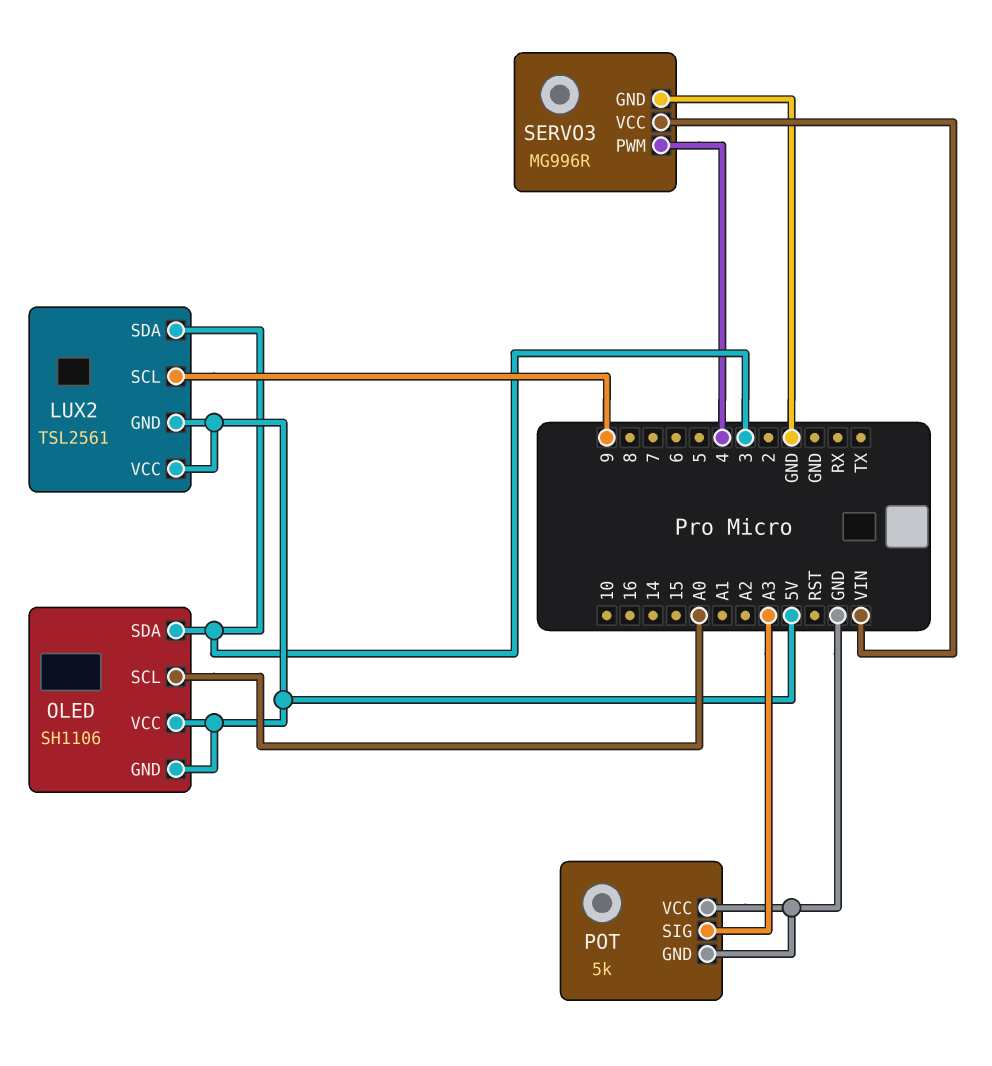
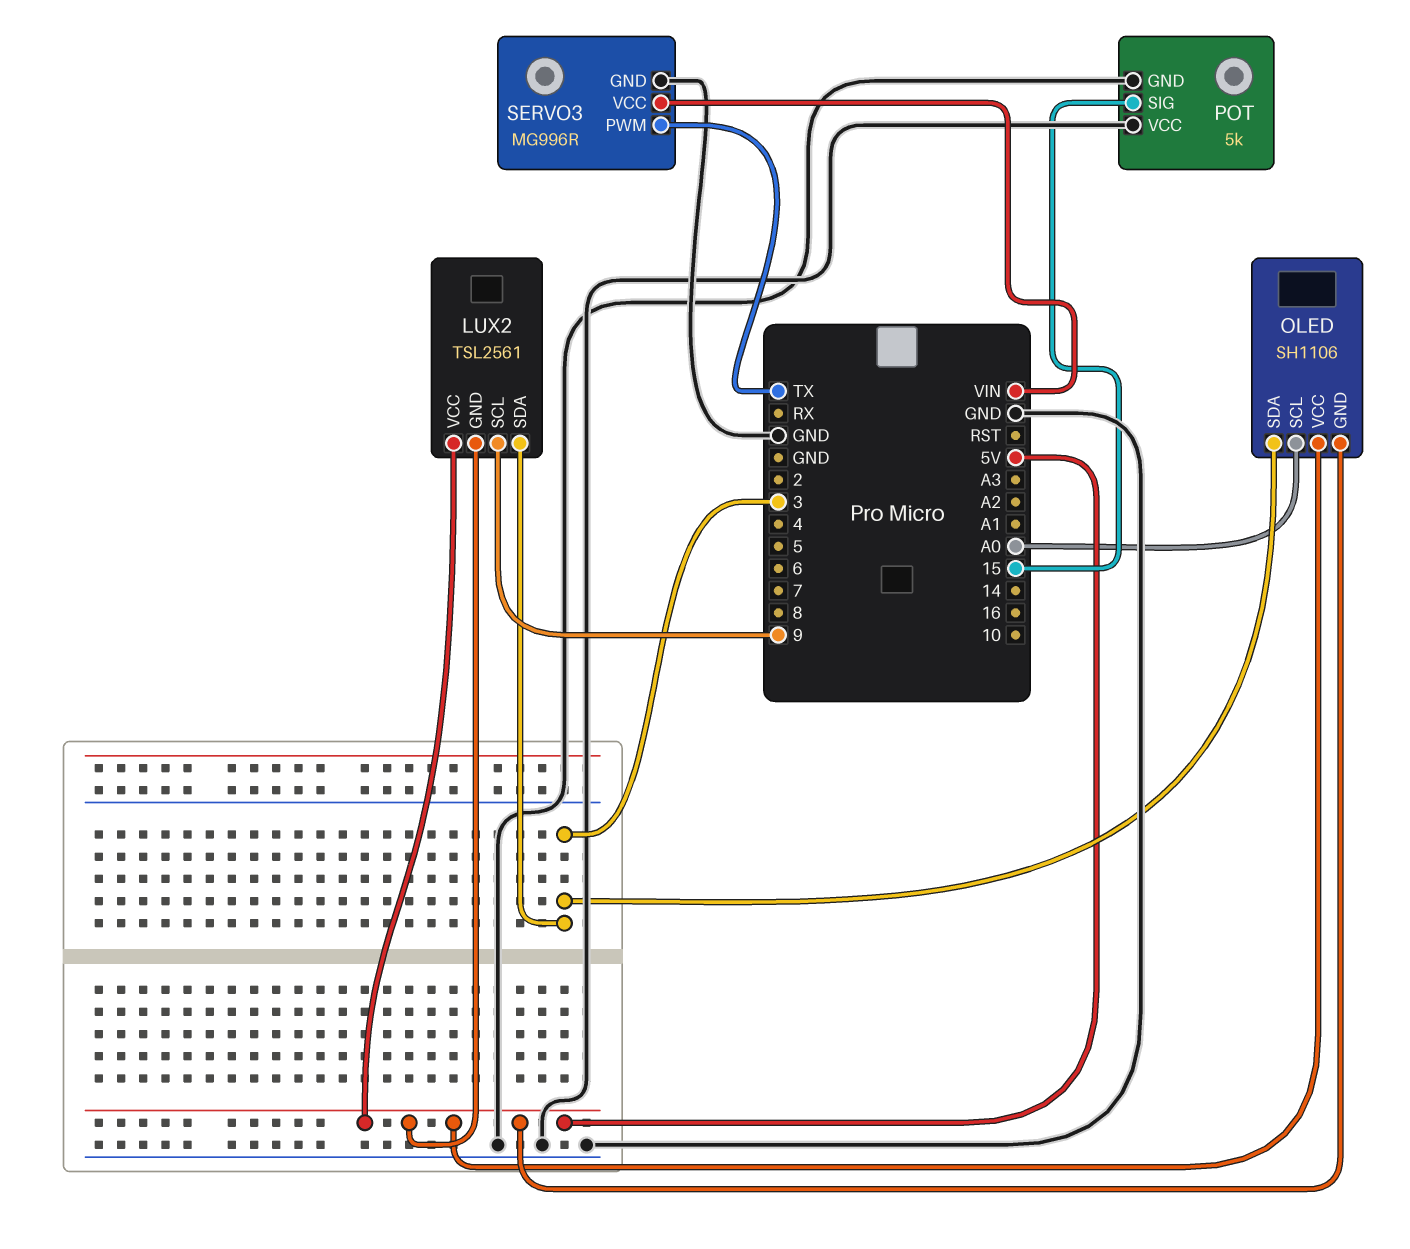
POT pin SIG: A3 -> 15
SERVO3 pin PWM: 4 -> TX

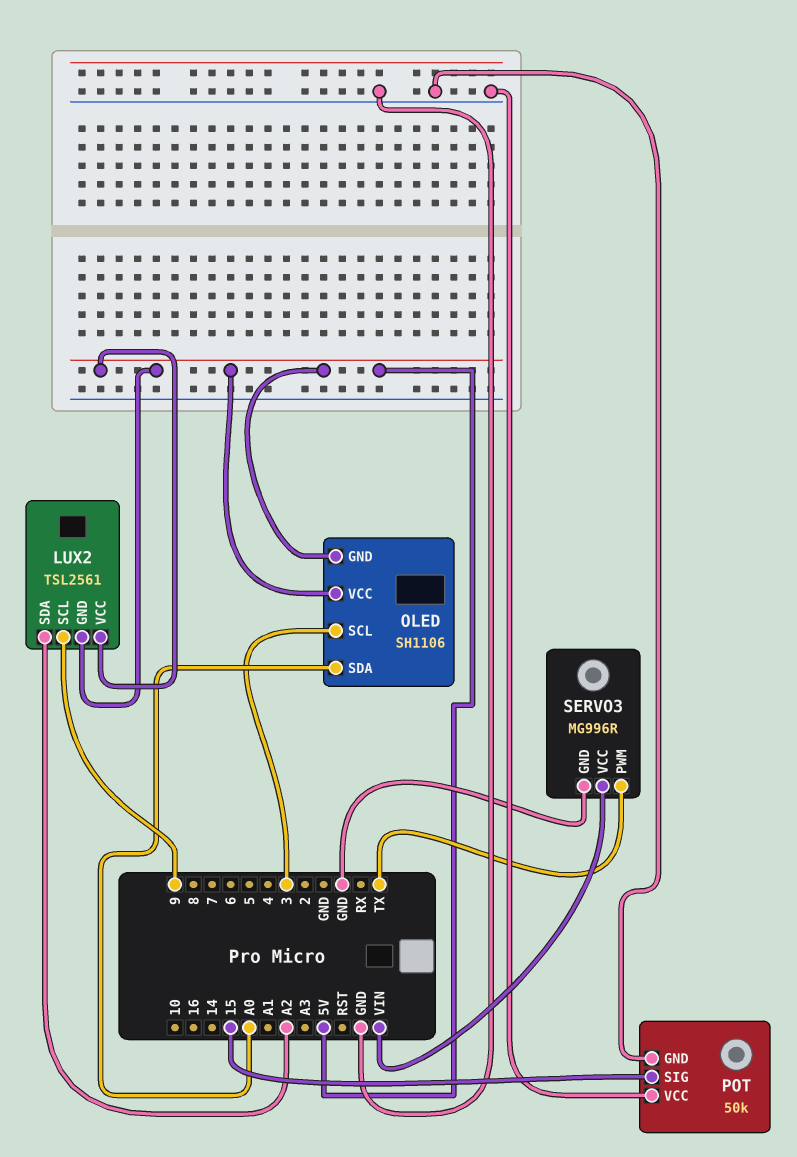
LUX2 pin SDA: 3 -> A2
OLED pin SCL: A0 -> 3
OLED pin SDA: 3 -> A0
POT: 5k -> 50k

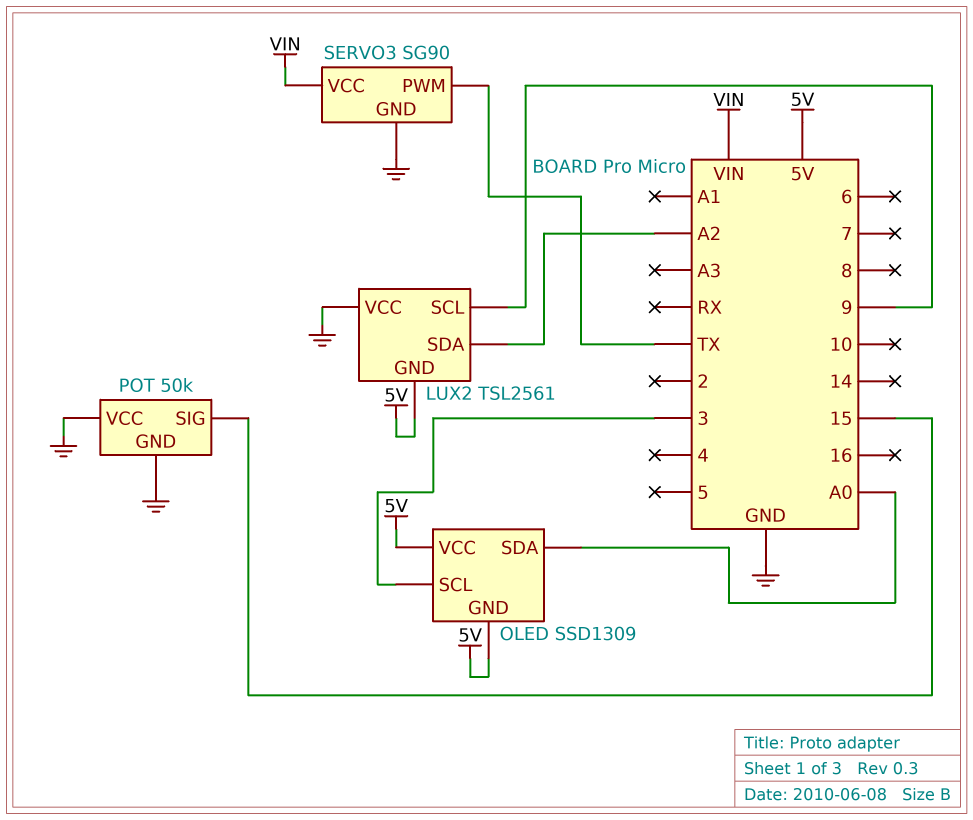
LUX2 pin VCC: 5V -> GND
OLED: SH1106 -> SSD1309
SERVO3: MG996R -> SG90

